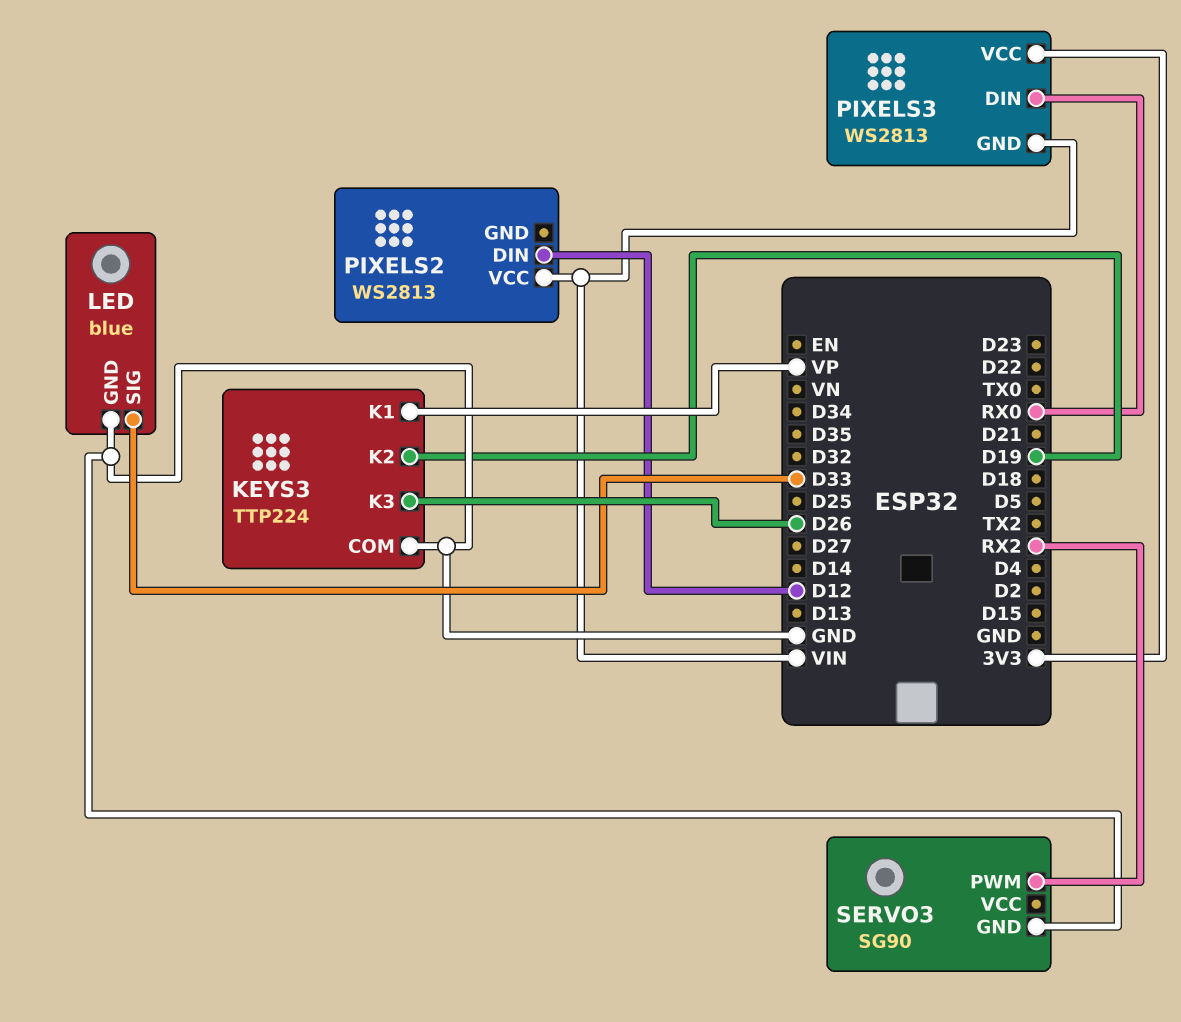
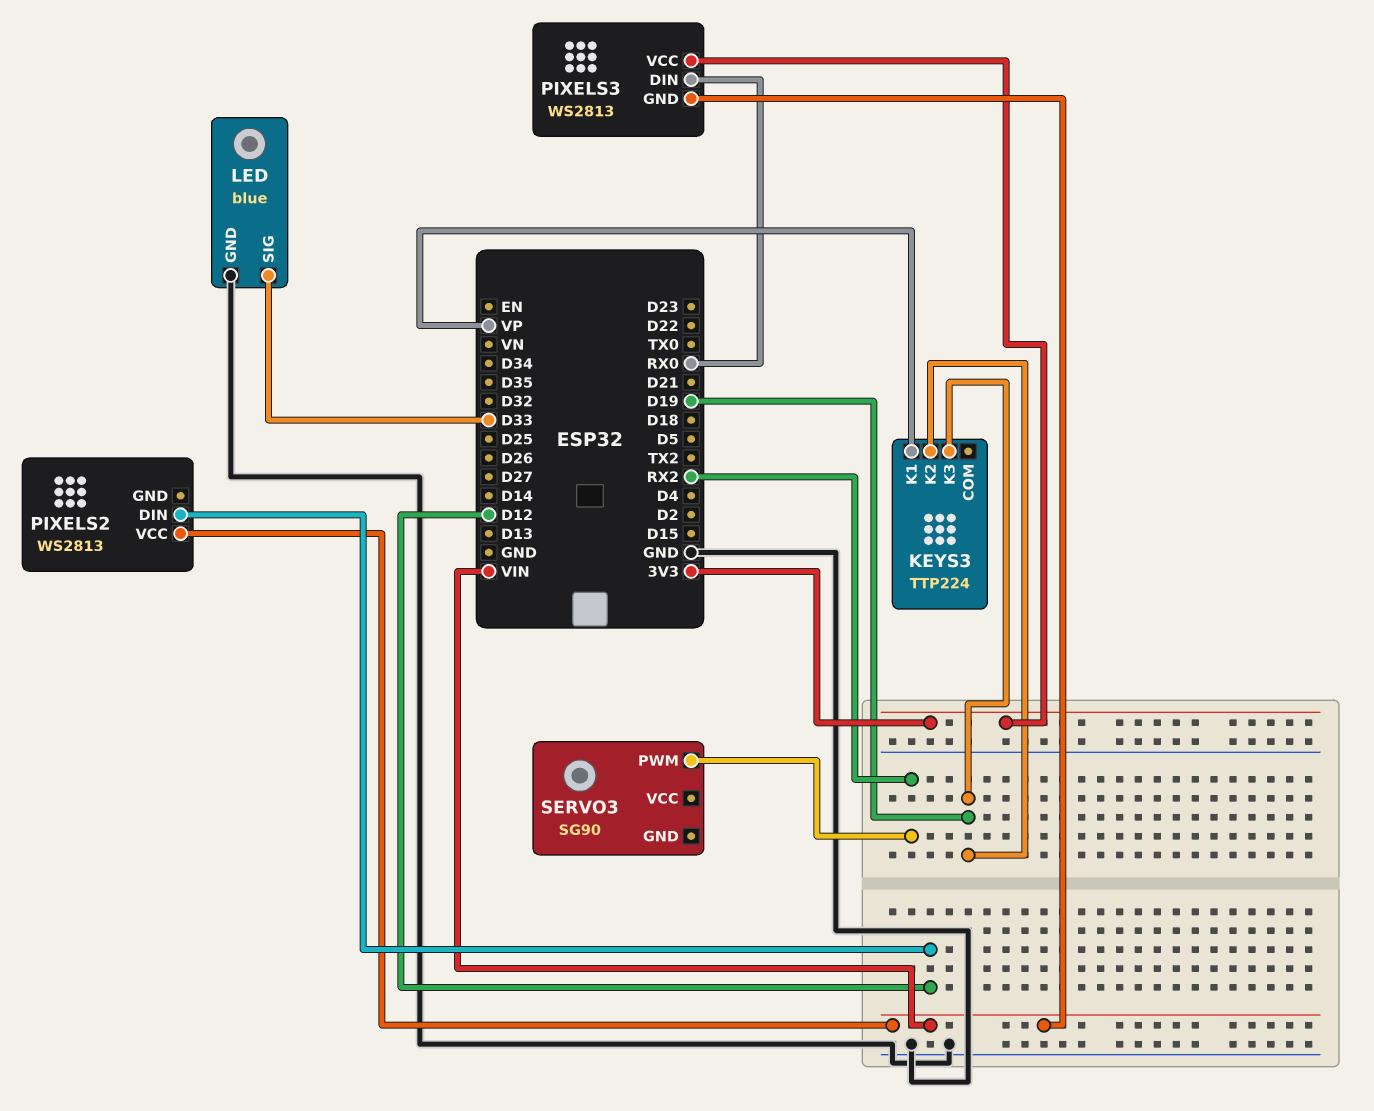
KEYS3 pin COM: GND -> none
KEYS3 pin K3: D26 -> D19
SERVO3 pin GND: GND -> none

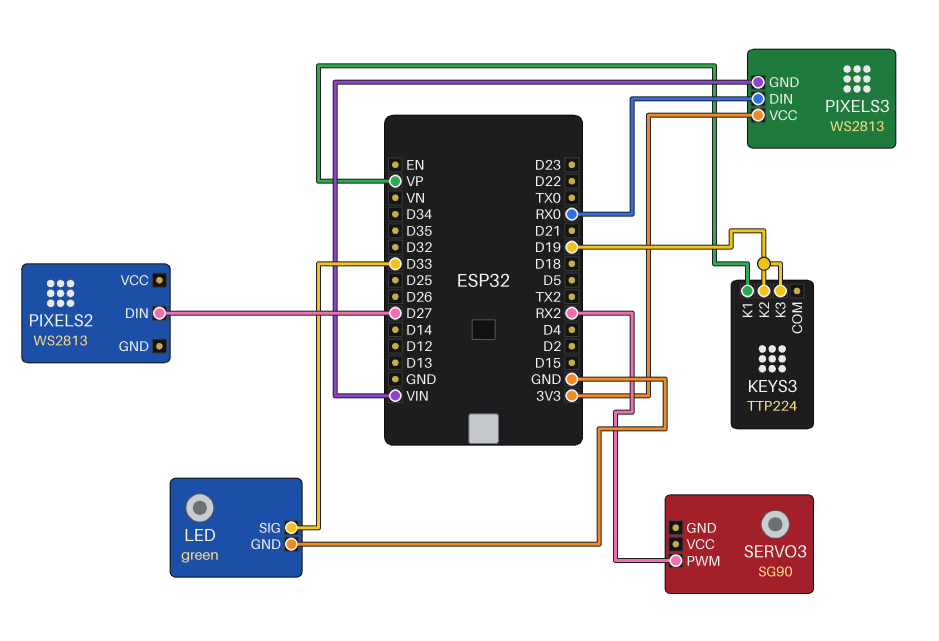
LED: blue -> green
PIXELS2 pin DIN: D12 -> D27
PIXELS2 pin VCC: VIN -> none

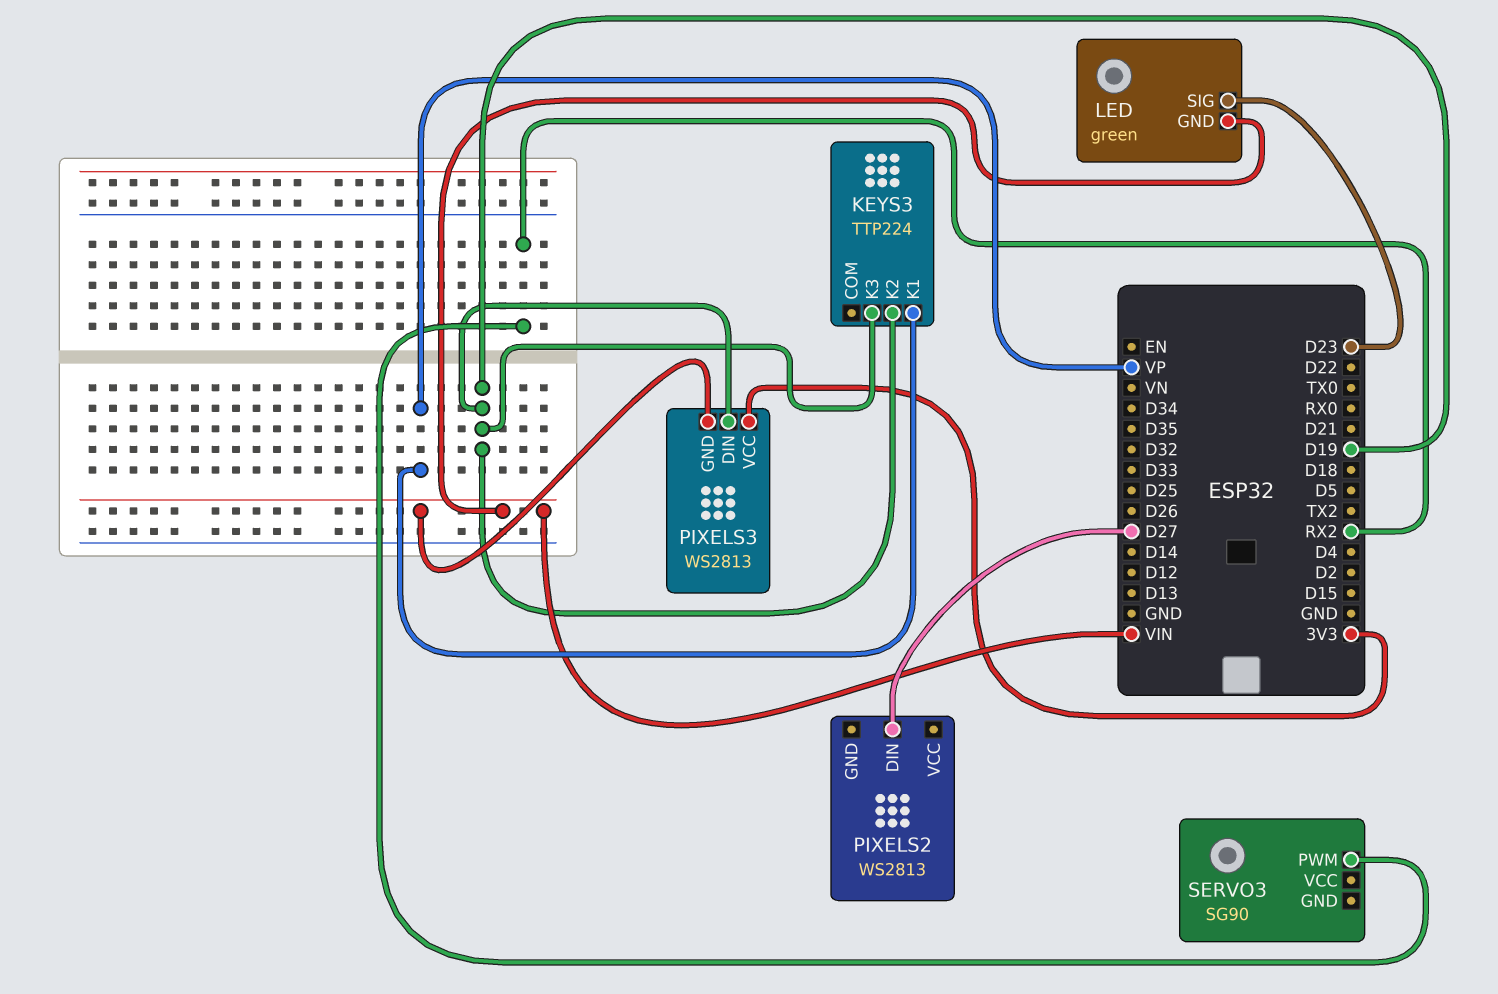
LED pin GND: GND -> VIN
LED pin SIG: D33 -> D23
PIXELS3 pin DIN: RX0 -> D19

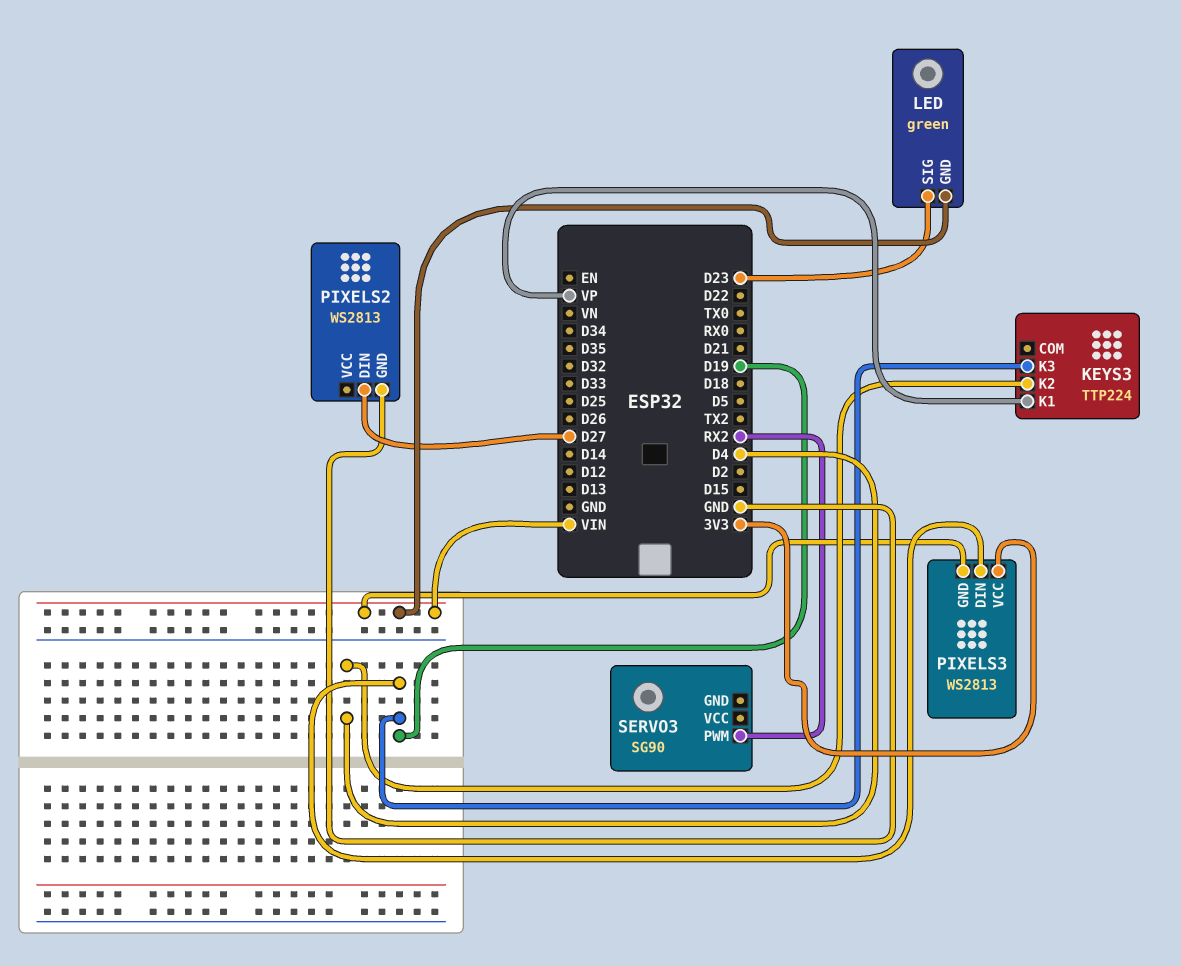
KEYS3 pin K2: D19 -> D4
PIXELS2 pin GND: none -> GND

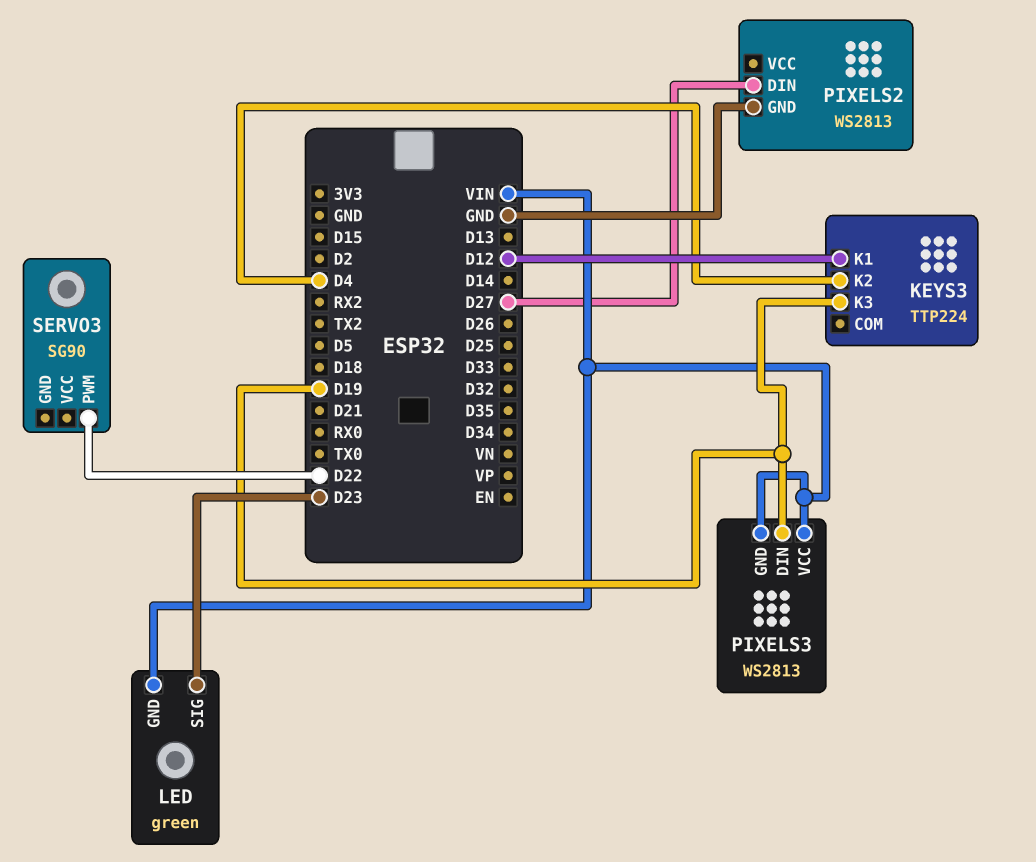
KEYS3 pin K1: VP -> D12
PIXELS3 pin VCC: 3V3 -> VIN
SERVO3 pin PWM: RX2 -> D22

